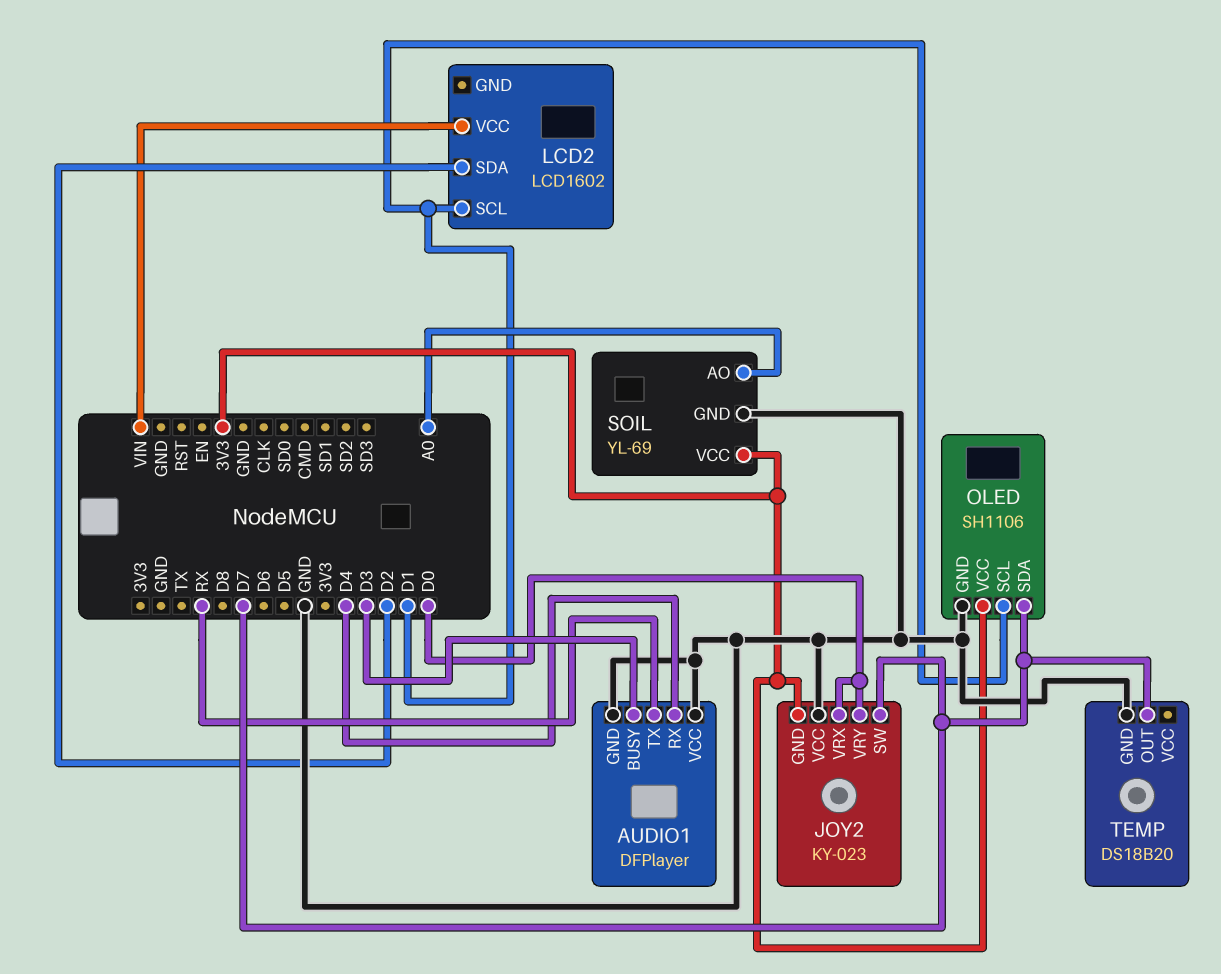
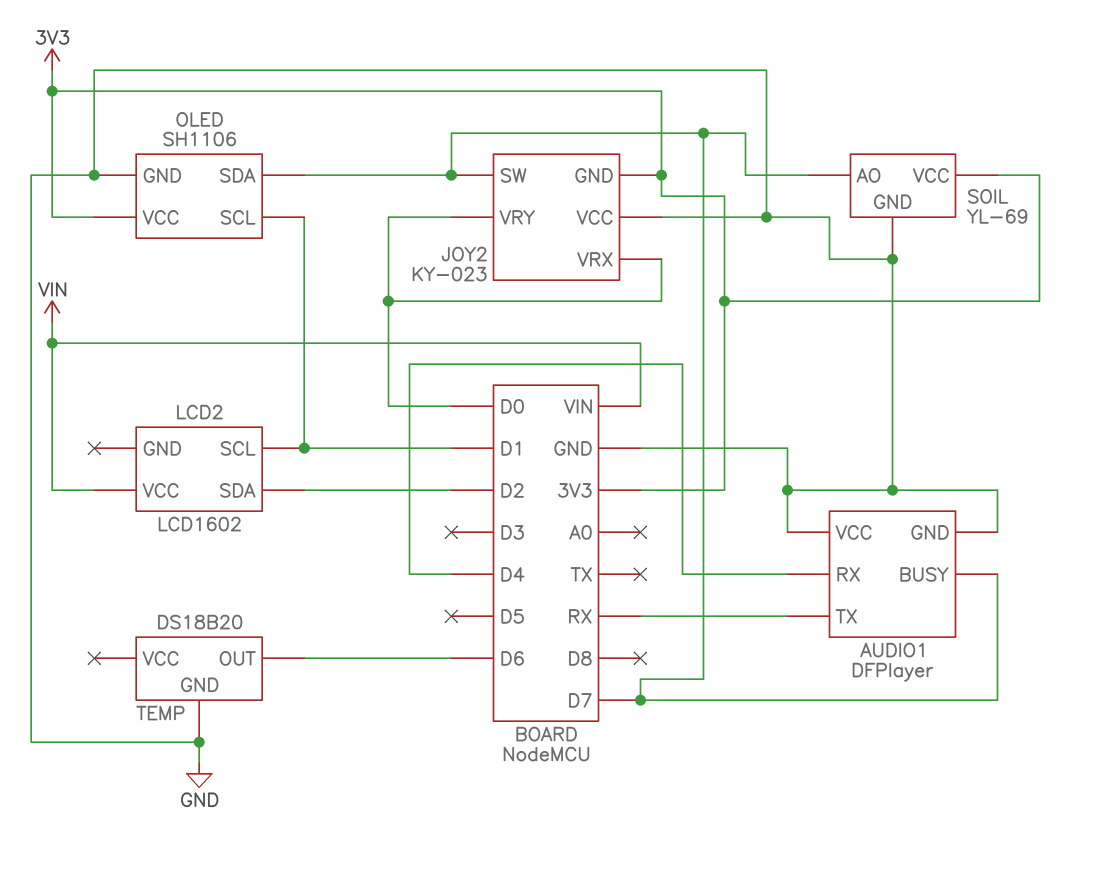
AUDIO1 pin BUSY: D3 -> D7
SOIL pin AO: A0 -> D7
TEMP pin OUT: D7 -> D6

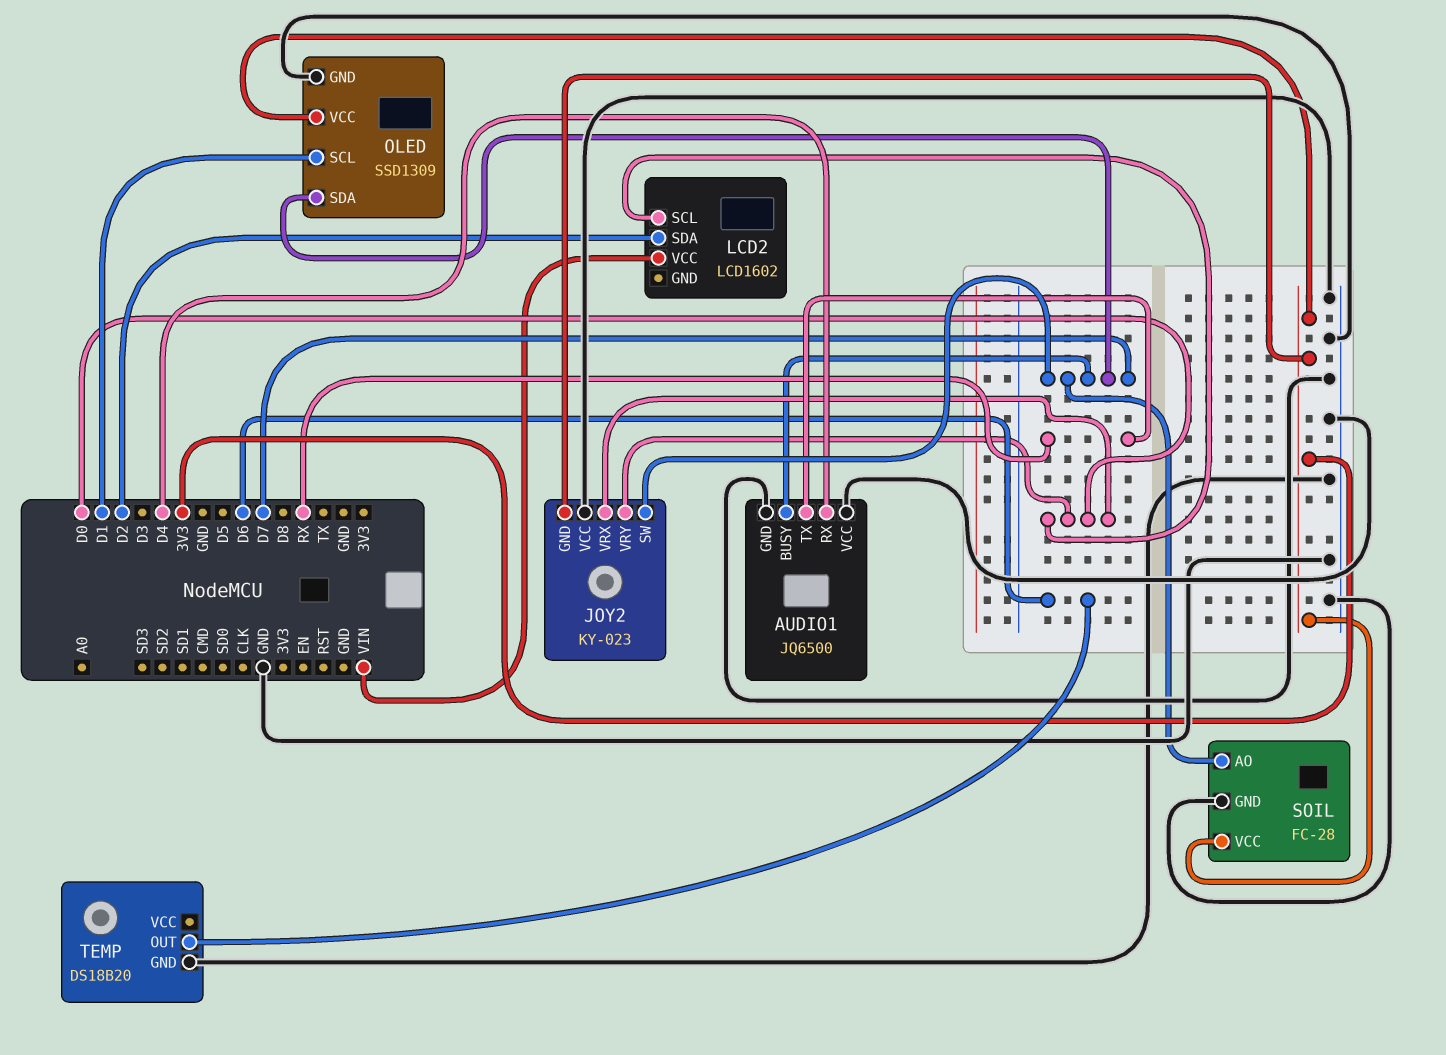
AUDIO1: DFPlayer -> JQ6500
LCD2 pin SCL: D1 -> D0
OLED: SH1106 -> SSD1309
SOIL: YL-69 -> FC-28

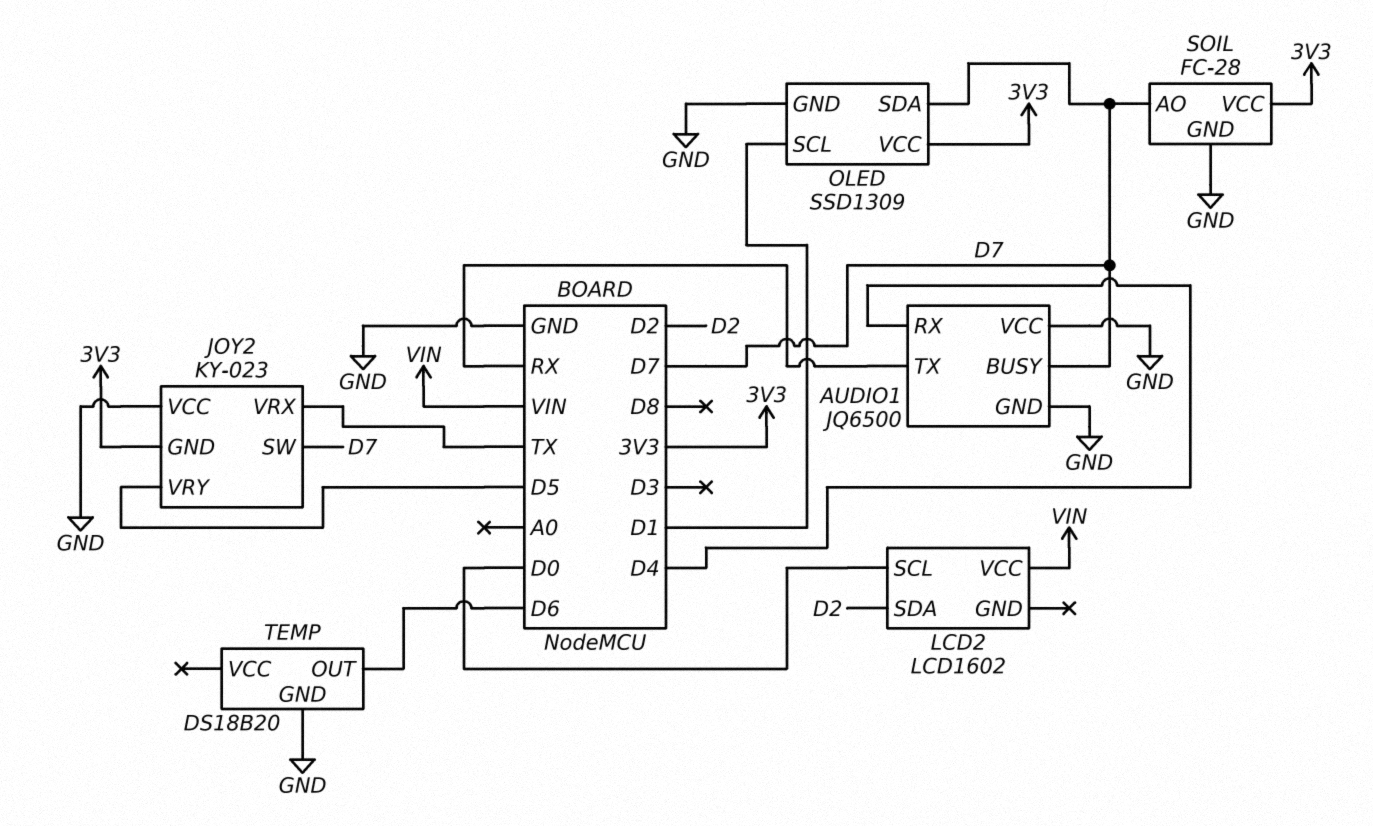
JOY2 pin VRX: D0 -> TX
JOY2 pin VRY: D0 -> D5

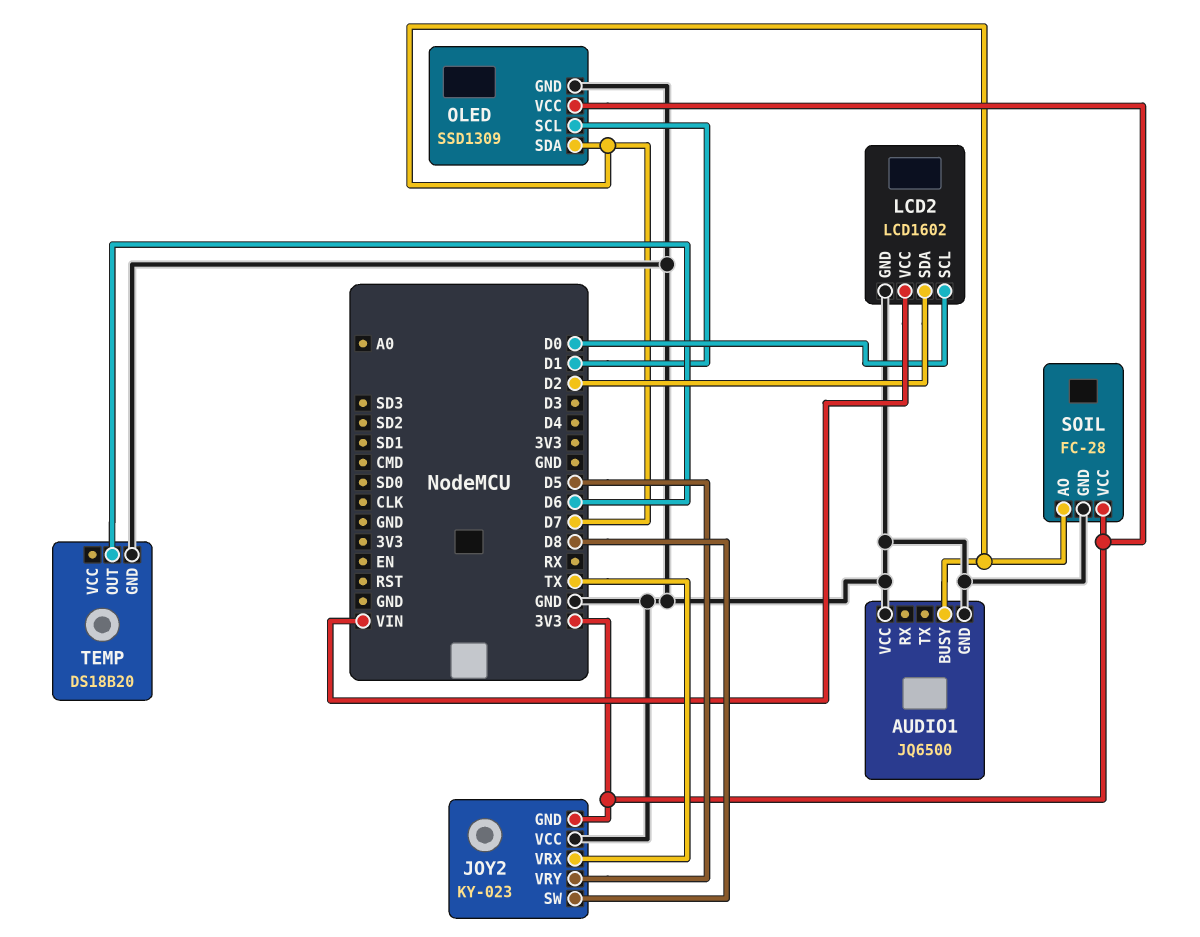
AUDIO1 pin RX: D4 -> none
AUDIO1 pin TX: RX -> none
JOY2 pin SW: D7 -> D8
LCD2 pin GND: none -> GND

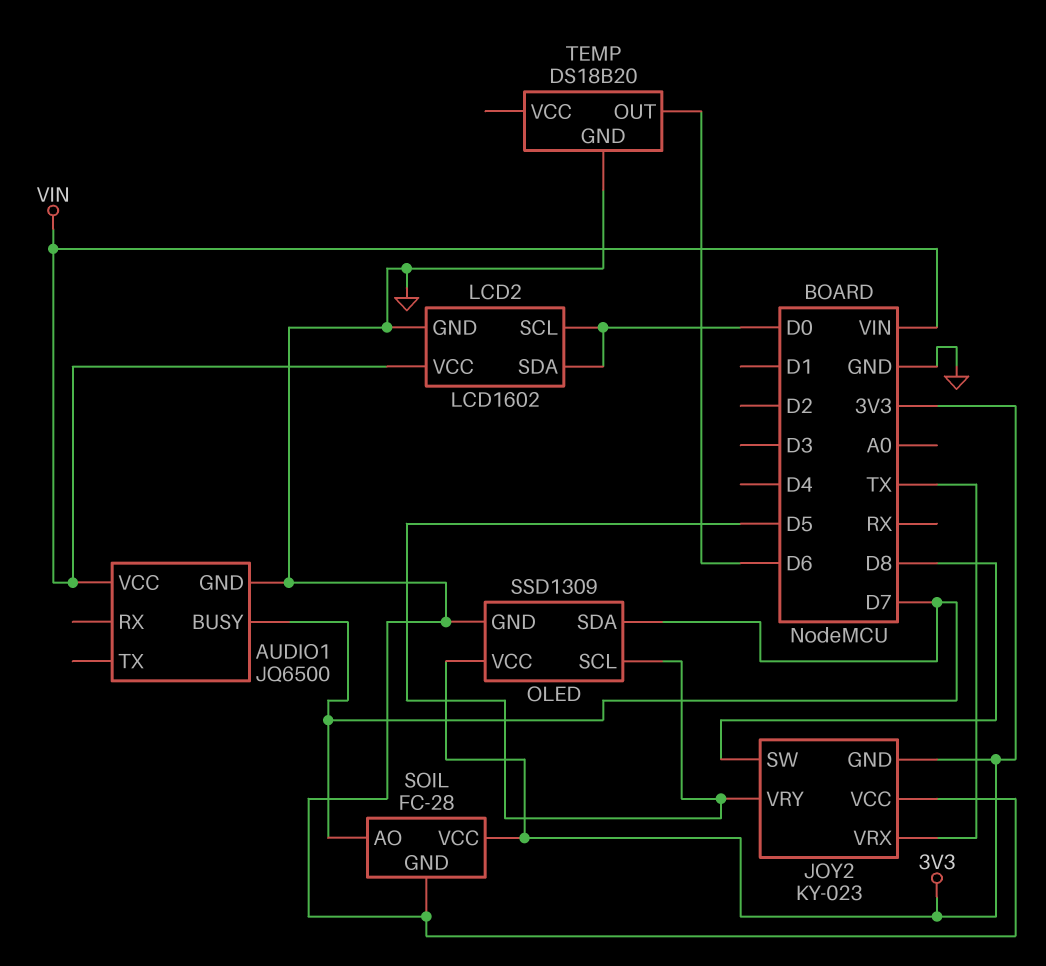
AUDIO1 pin VCC: GND -> VIN
LCD2 pin SDA: D2 -> D0
OLED pin SCL: D1 -> D5

